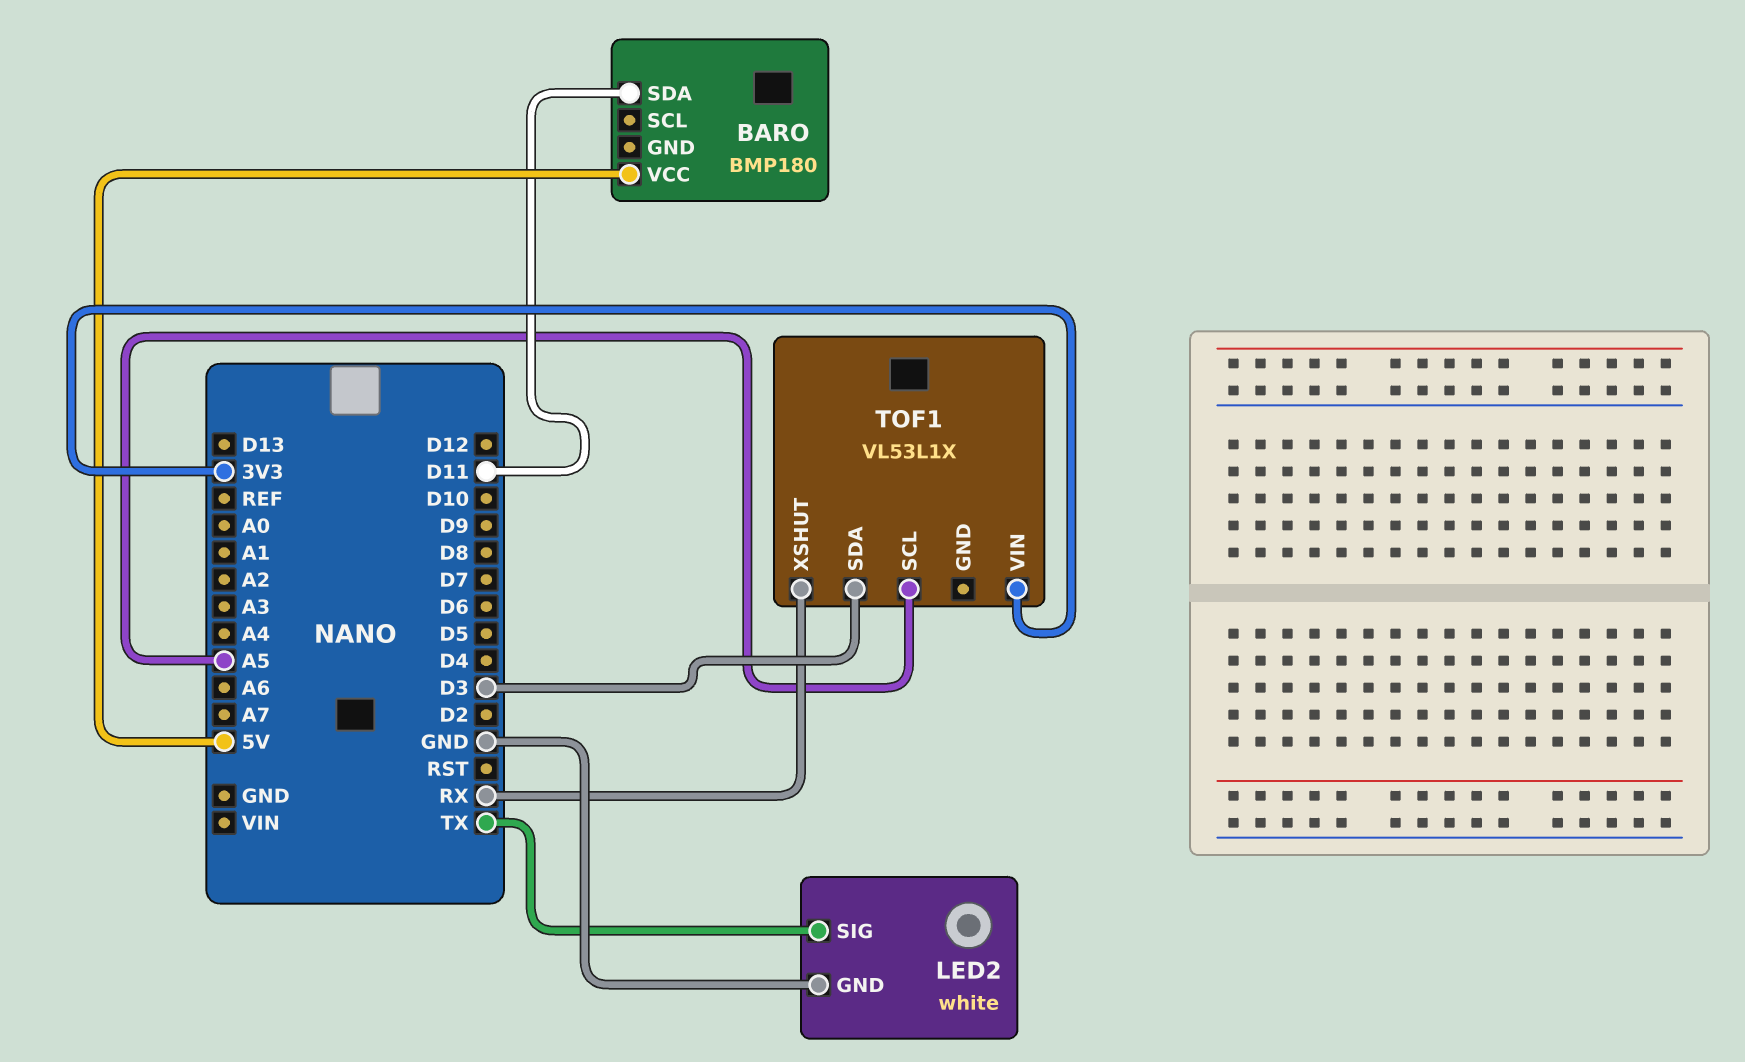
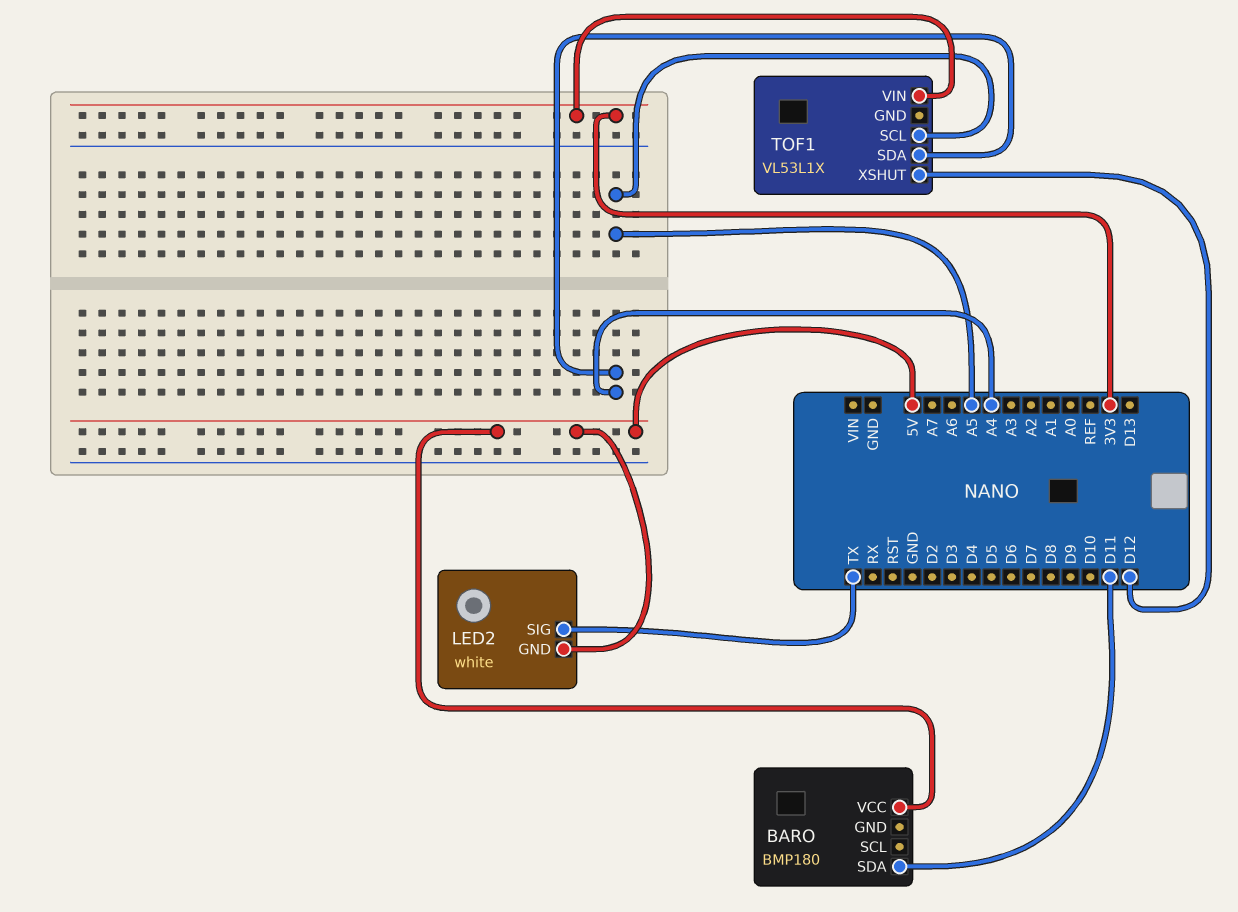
LED2 pin GND: GND -> 5V
TOF1 pin SDA: D3 -> A4
TOF1 pin XSHUT: RX -> D12

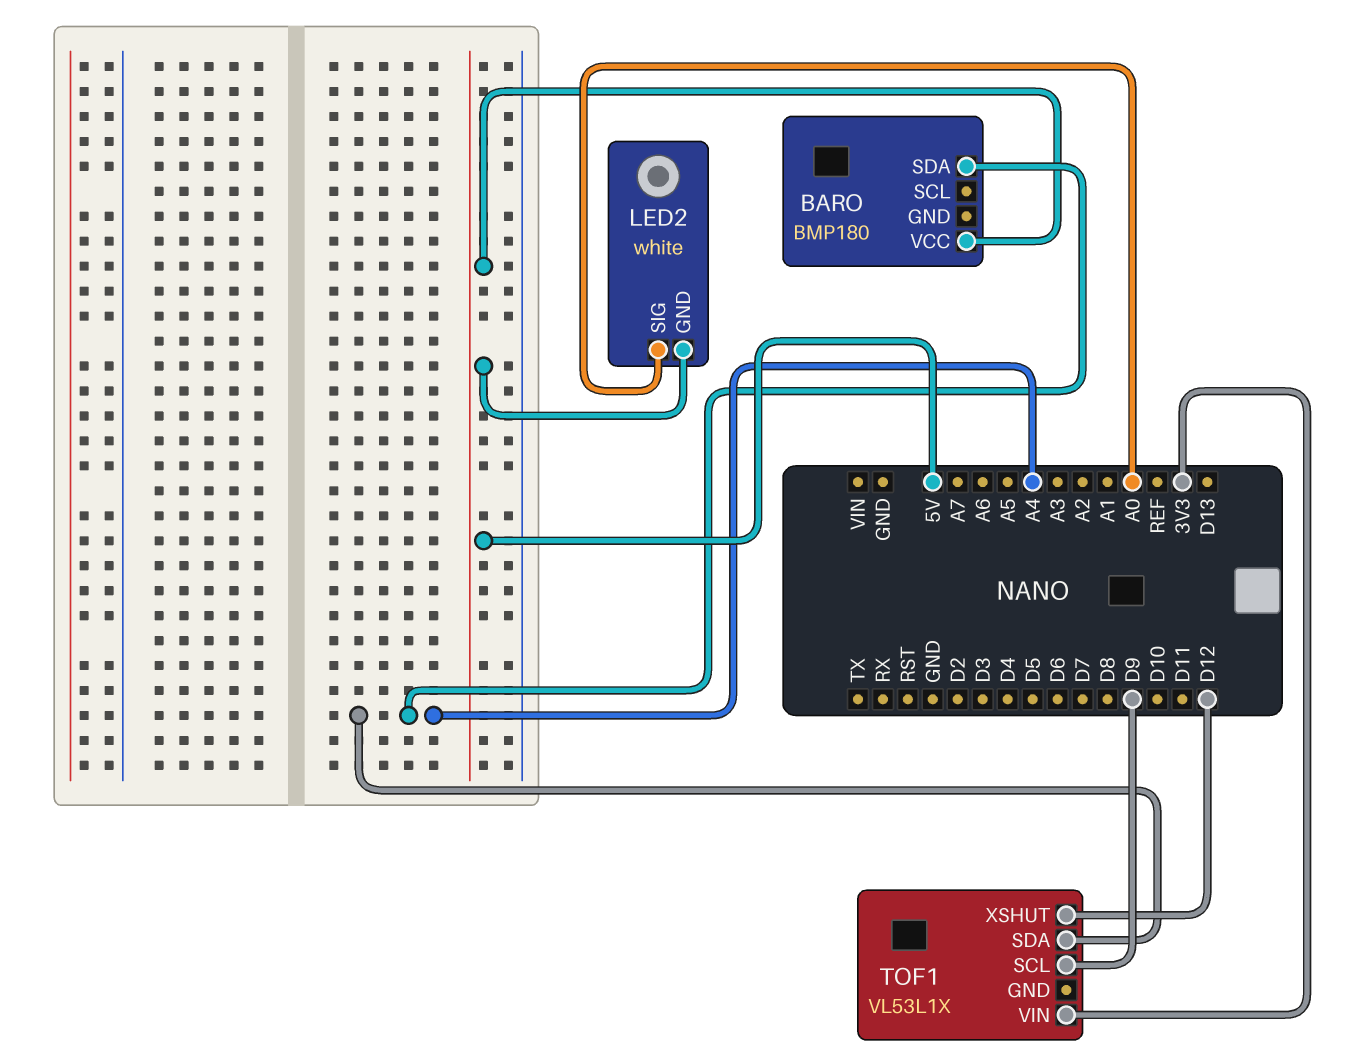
BARO pin SDA: D11 -> A4
LED2 pin SIG: TX -> A0
TOF1 pin SCL: A5 -> D9

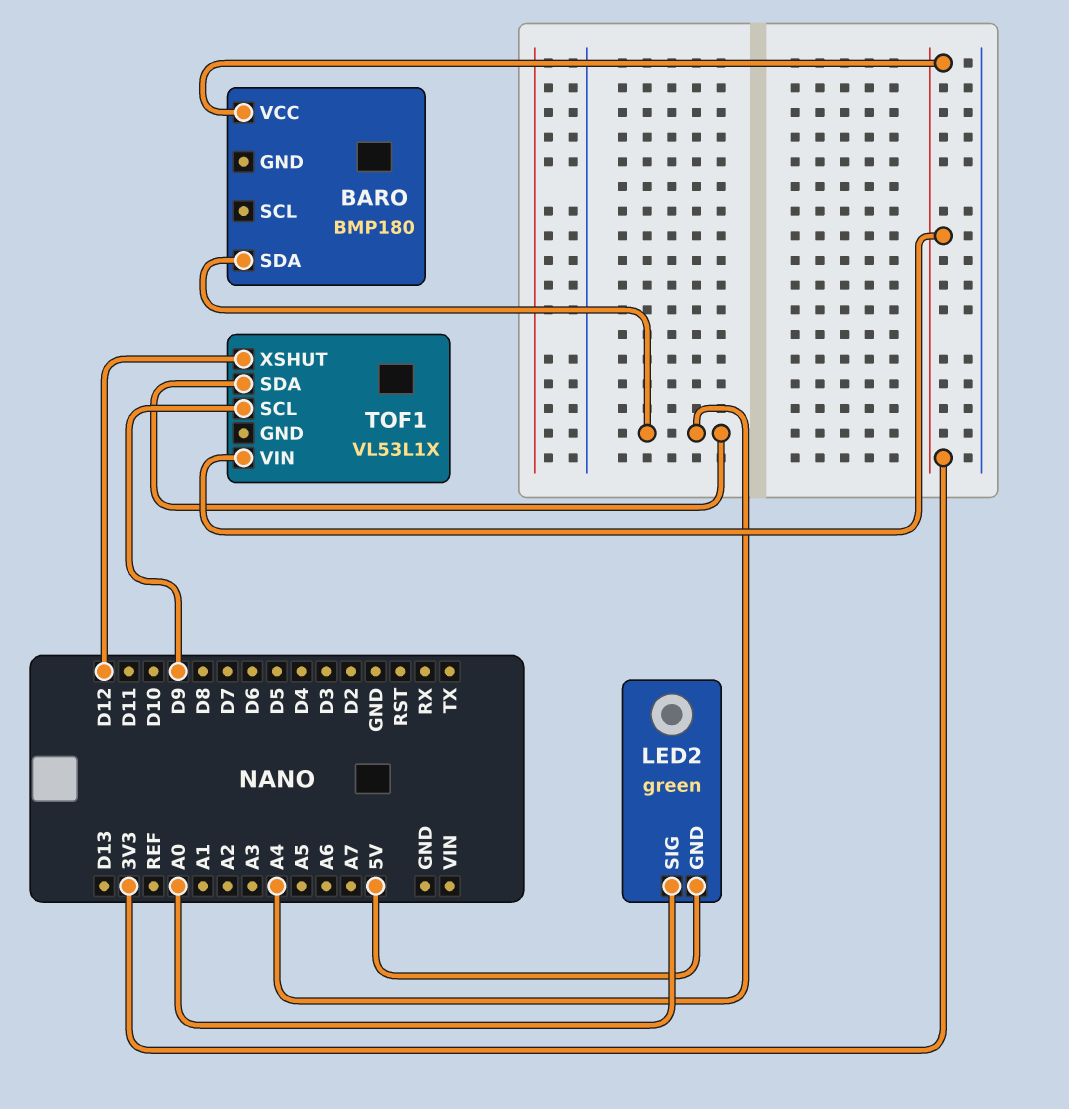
BARO pin VCC: 5V -> 3V3
LED2: white -> green

